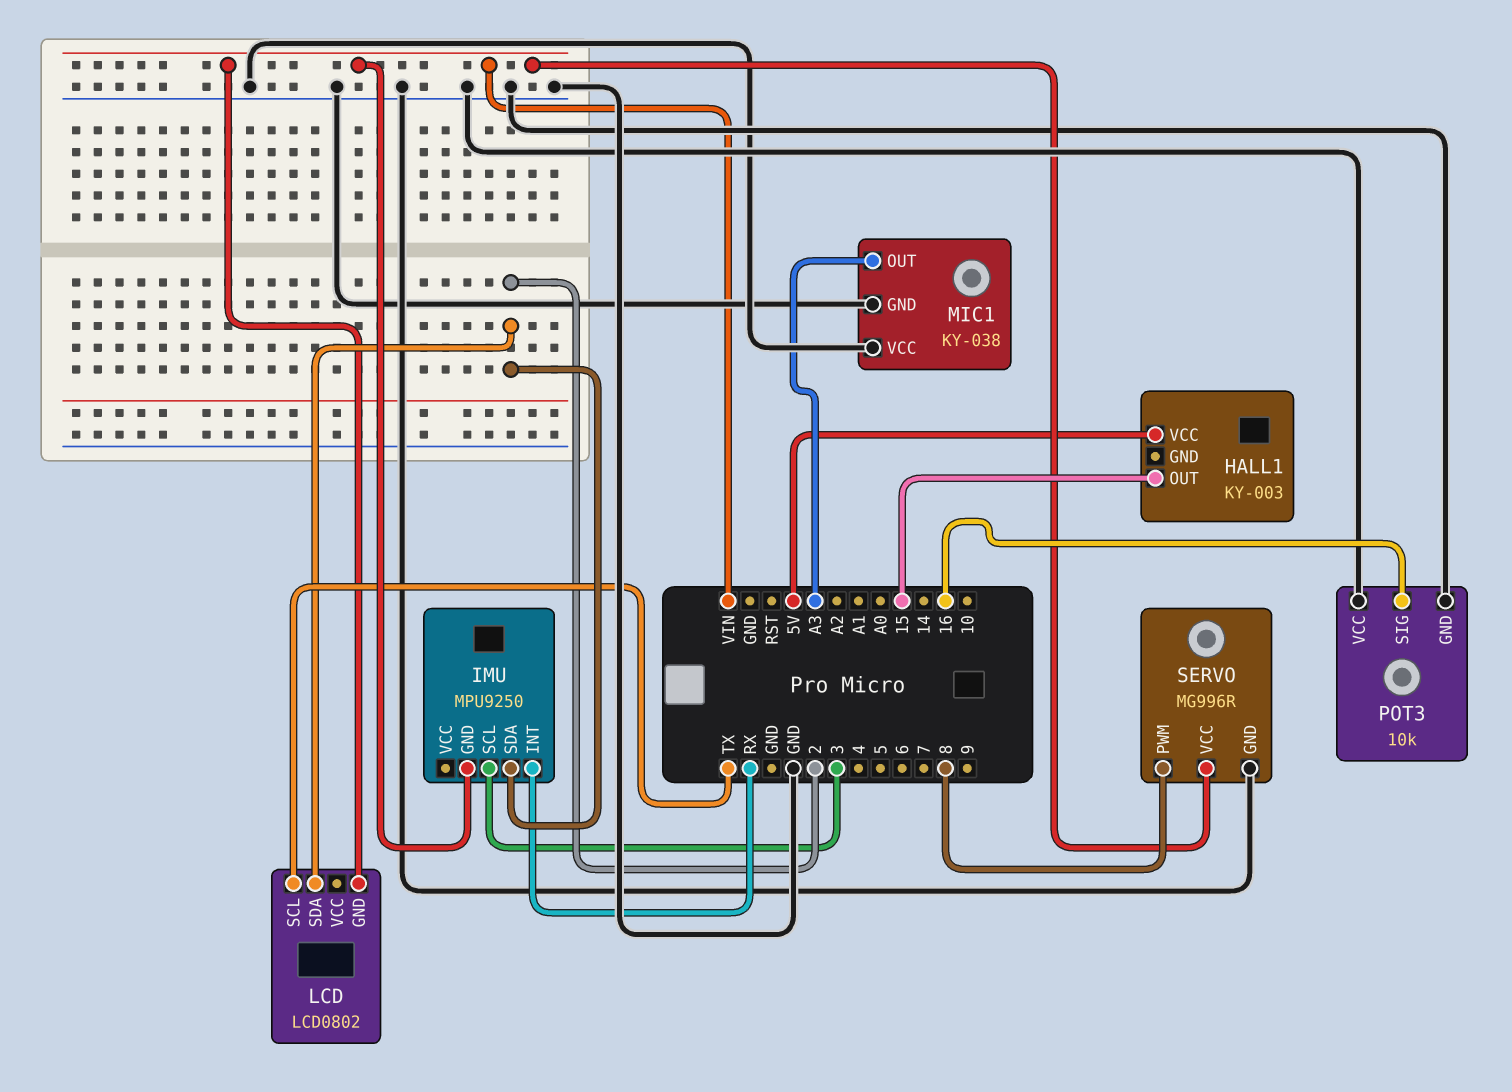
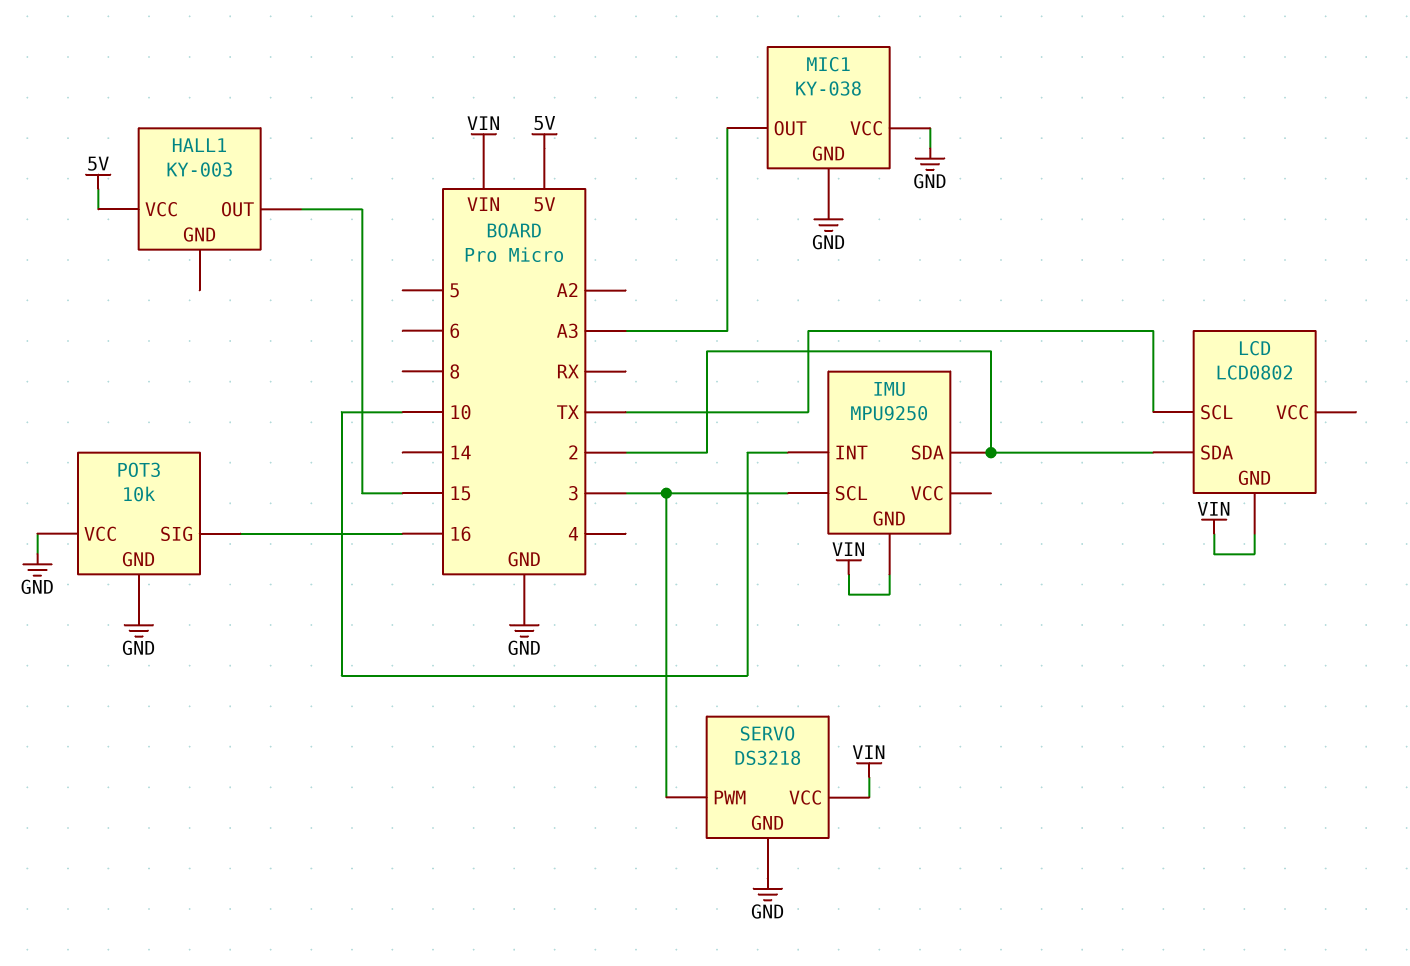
IMU pin INT: RX -> 10
SERVO: MG996R -> DS3218
SERVO pin PWM: 8 -> 3

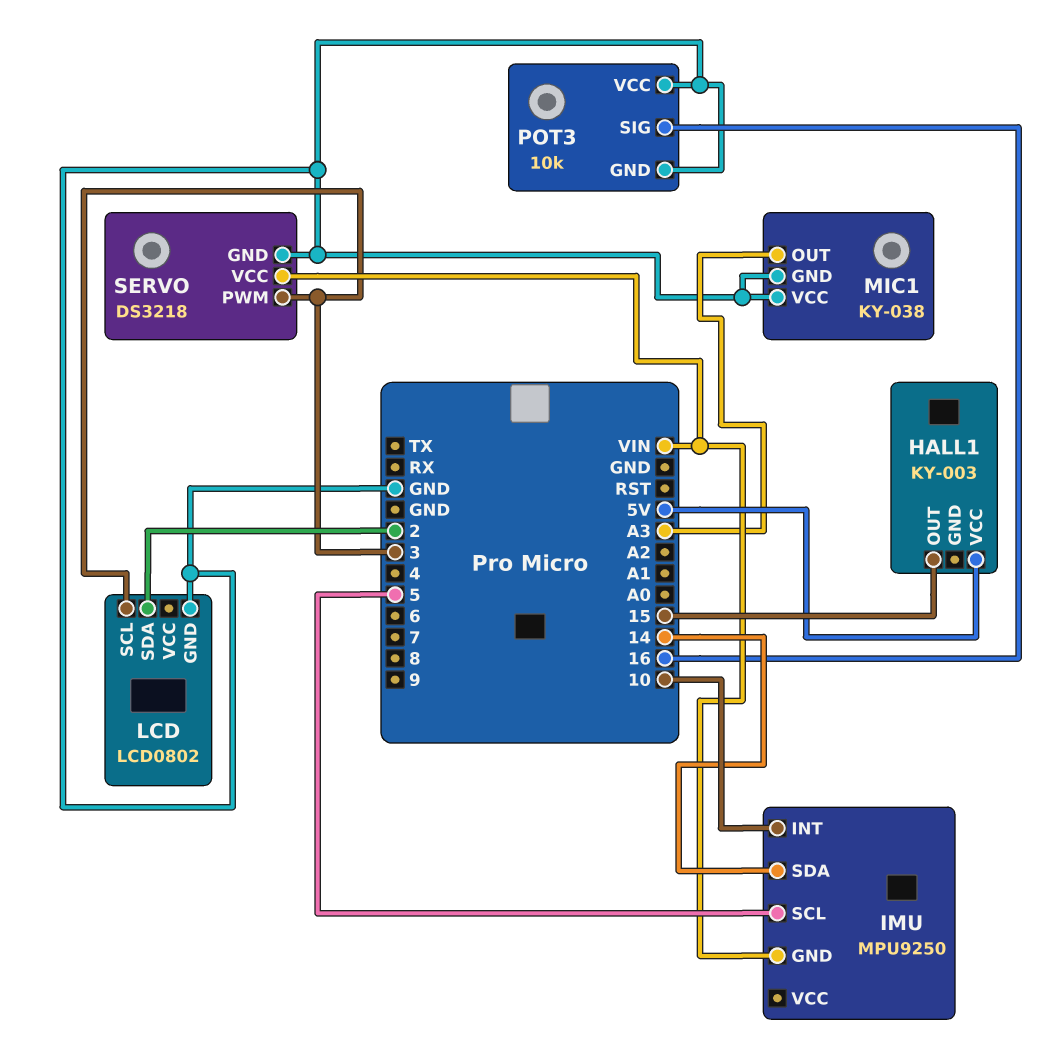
IMU pin SCL: 3 -> 5
IMU pin SDA: 2 -> 14
LCD pin GND: VIN -> GND
LCD pin SCL: TX -> 3

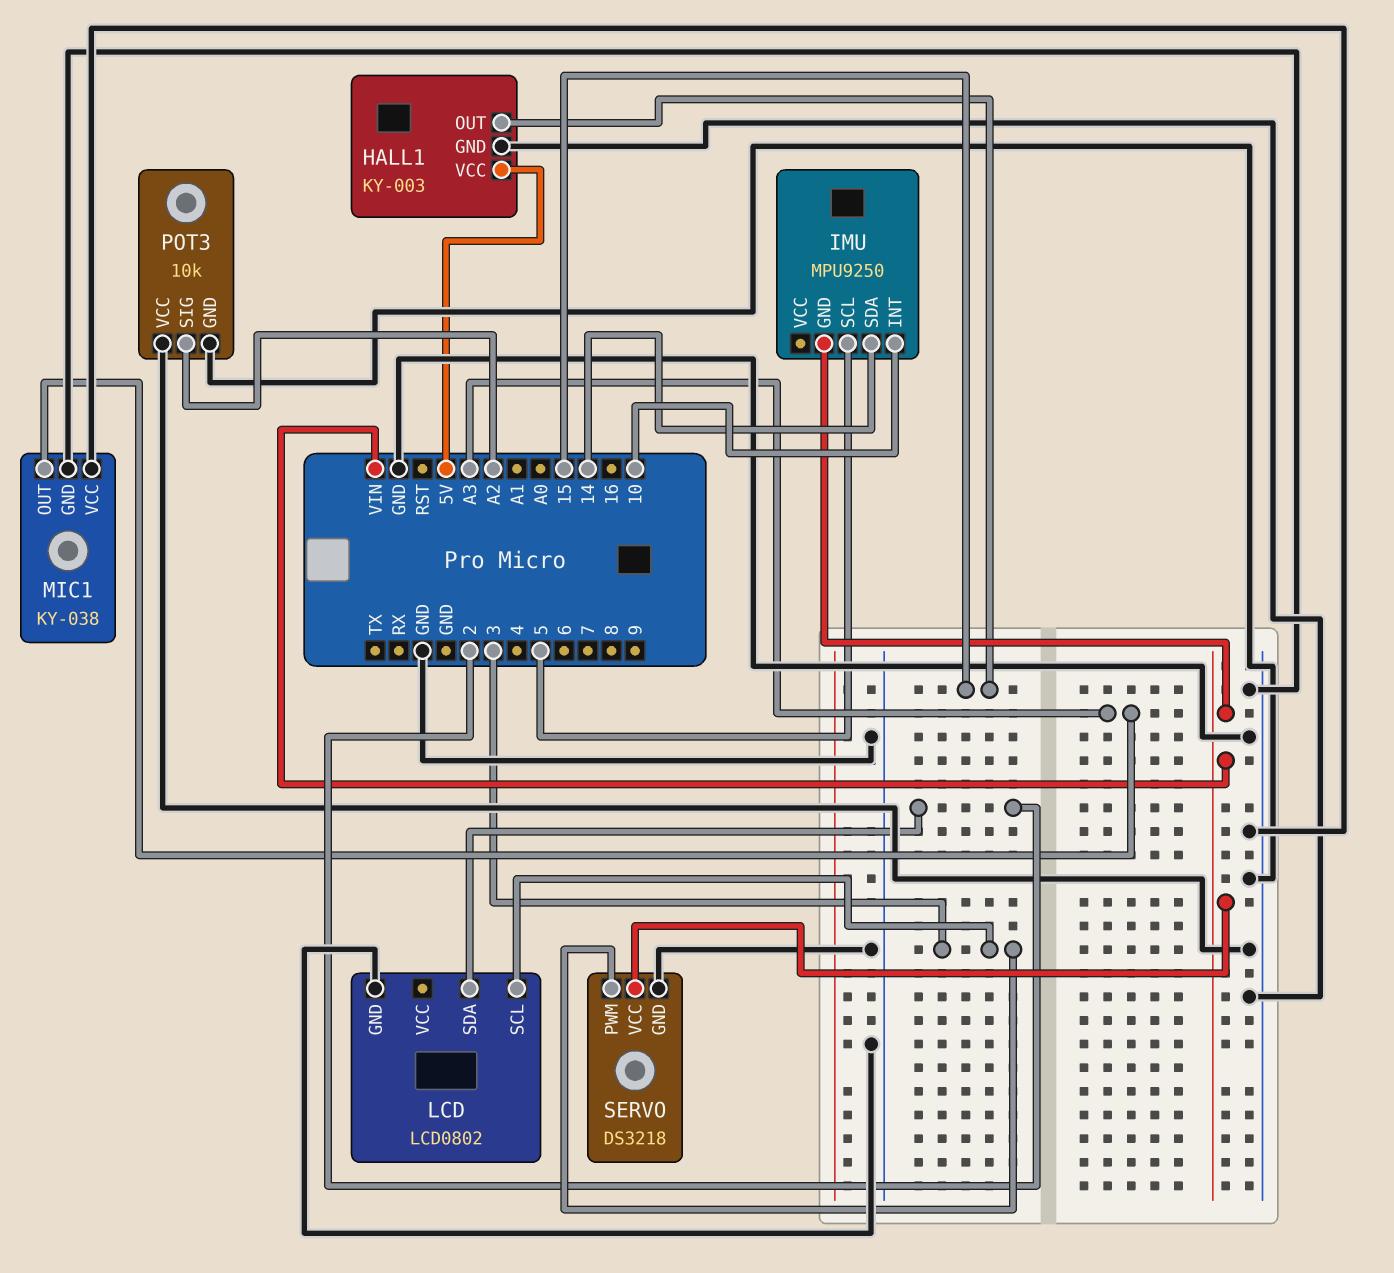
HALL1 pin GND: none -> GND
POT3 pin SIG: 16 -> A2

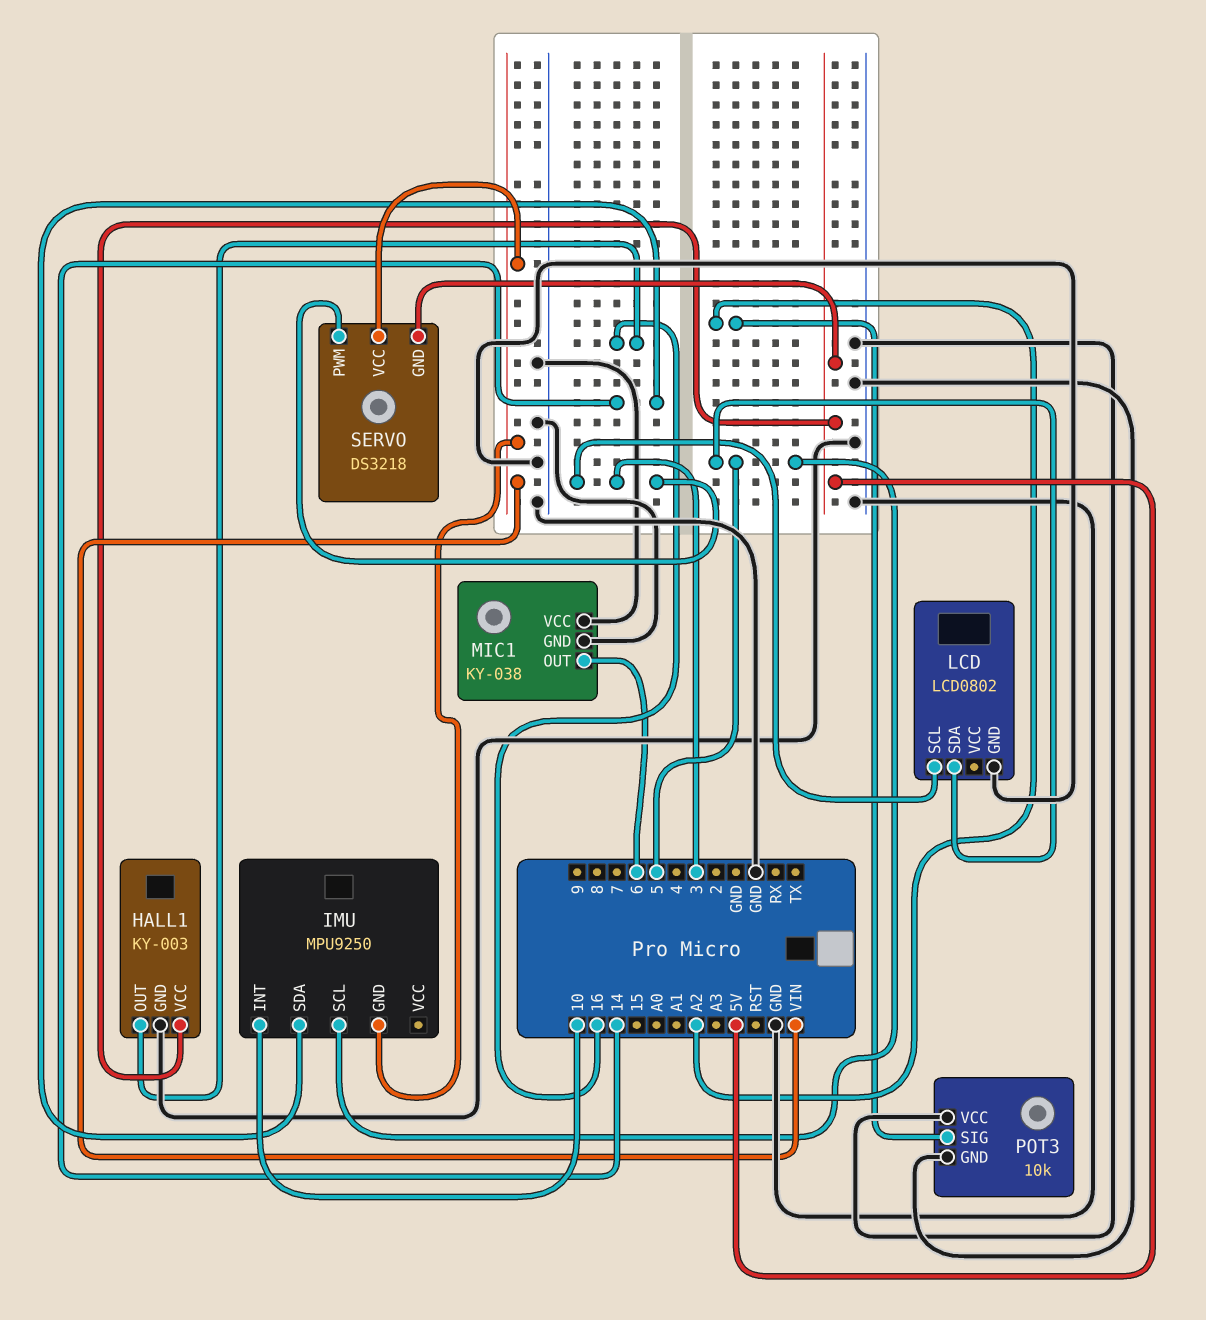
HALL1 pin OUT: 15 -> 16
LCD pin SDA: 2 -> 5
MIC1 pin OUT: A3 -> 6
SERVO pin GND: GND -> 5V

